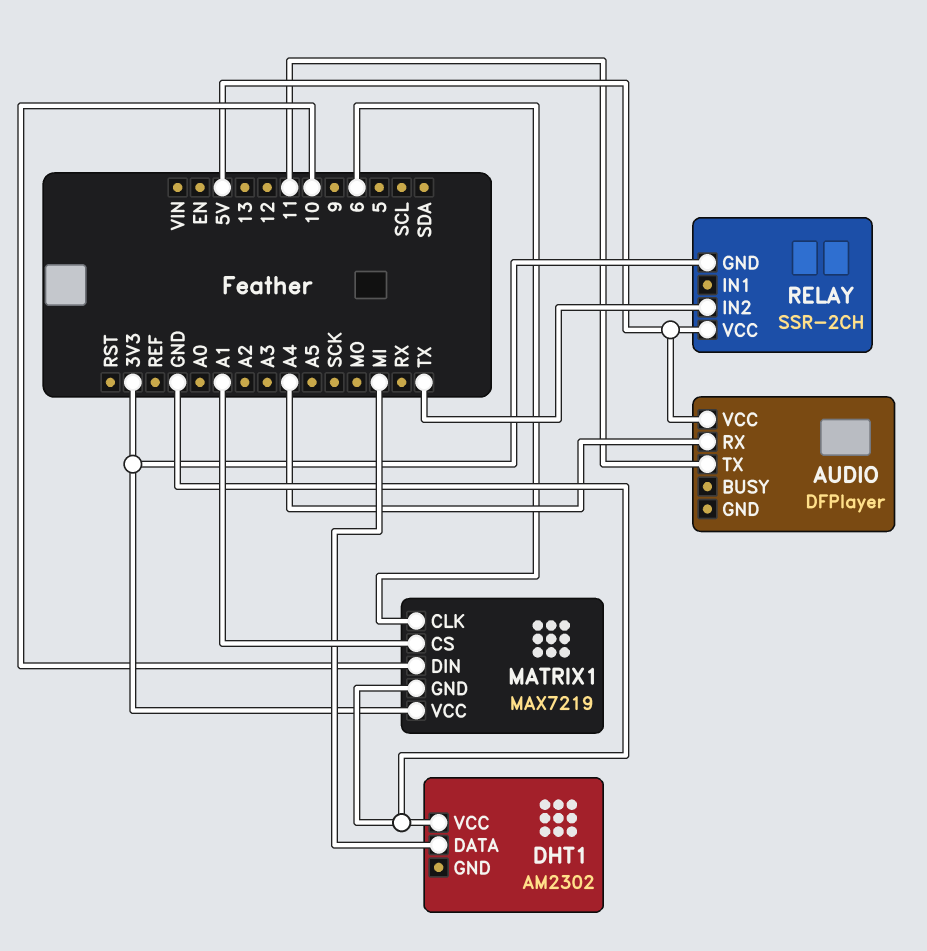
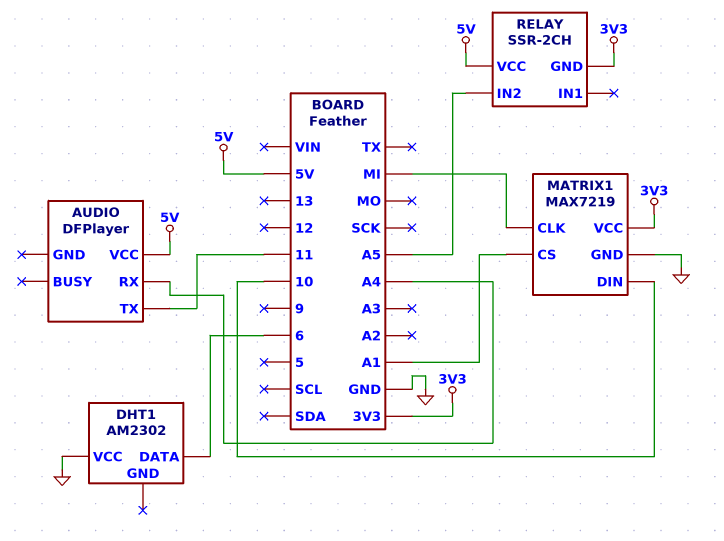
DHT1 pin DATA: MI -> 6
MATRIX1 pin CLK: 6 -> MI
RELAY pin IN2: TX -> A5

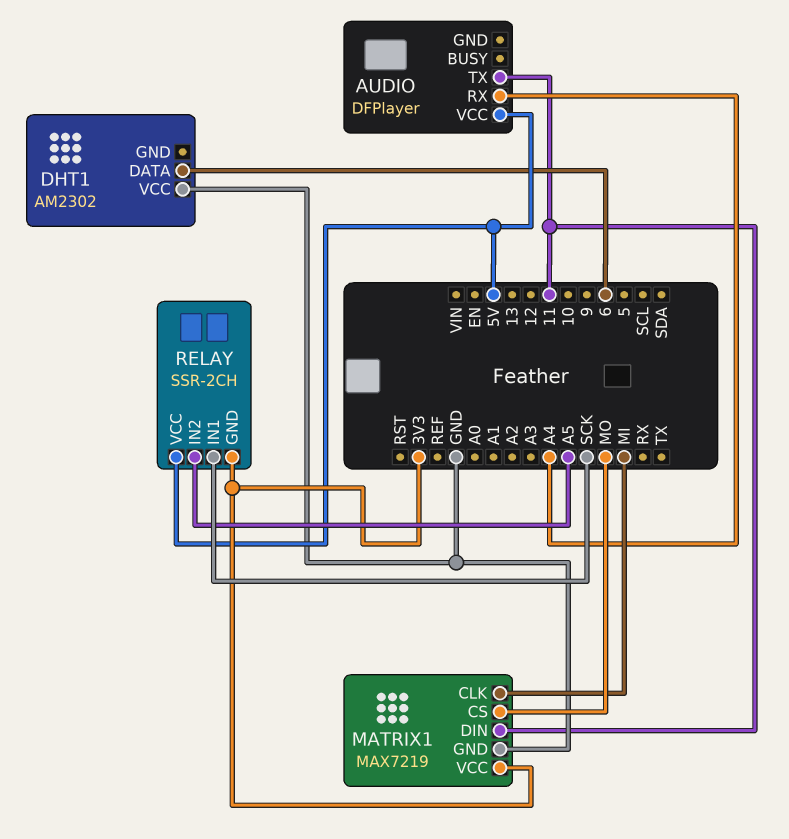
MATRIX1 pin CS: A1 -> MO
MATRIX1 pin DIN: 10 -> 11
RELAY pin IN1: none -> SCK

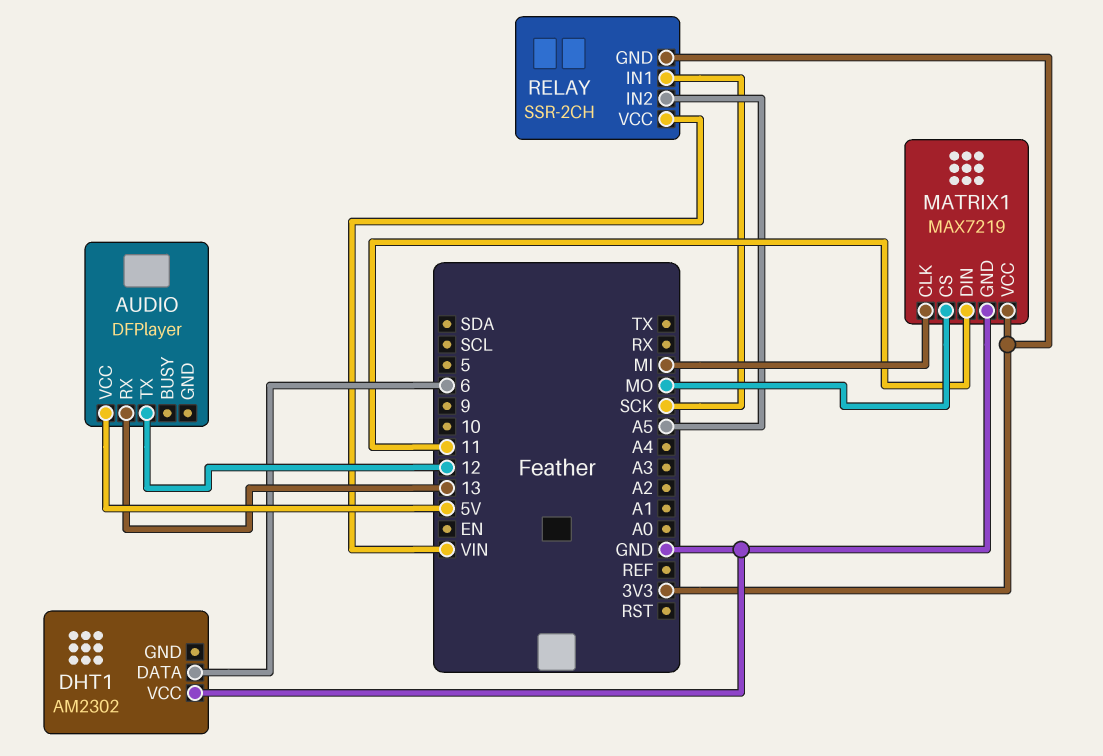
AUDIO pin RX: A4 -> 13
AUDIO pin TX: 11 -> 12
RELAY pin VCC: 5V -> VIN

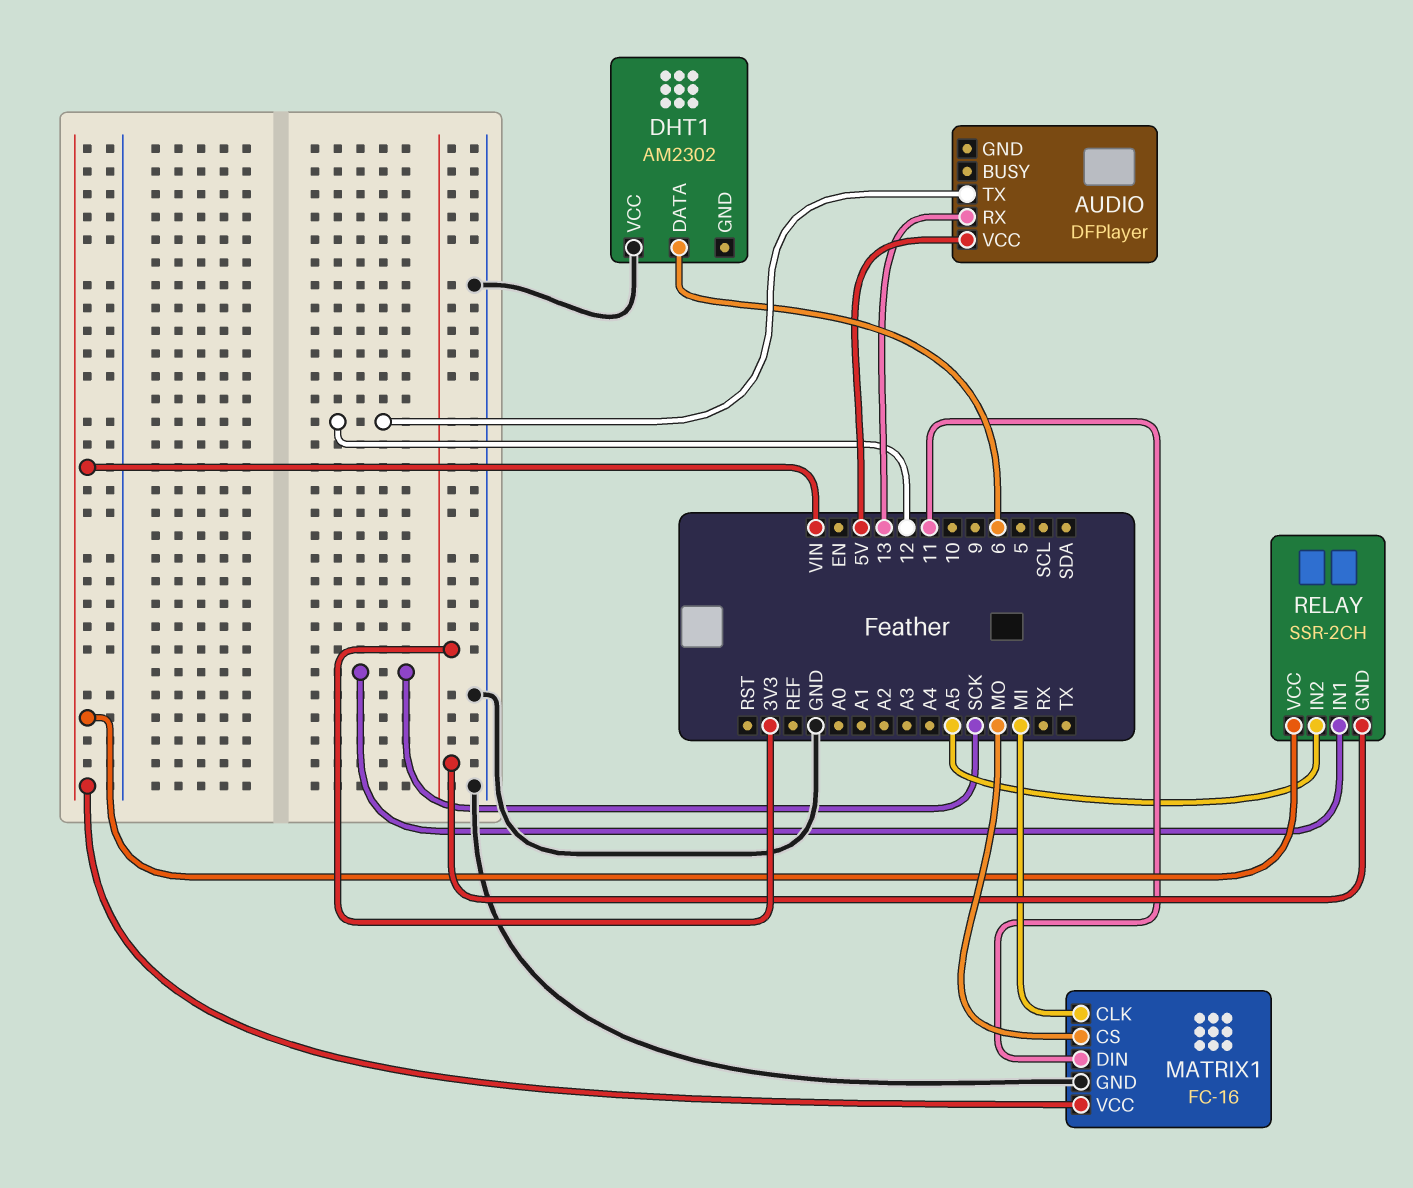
MATRIX1: MAX7219 -> FC-16
MATRIX1 pin VCC: 3V3 -> VIN

